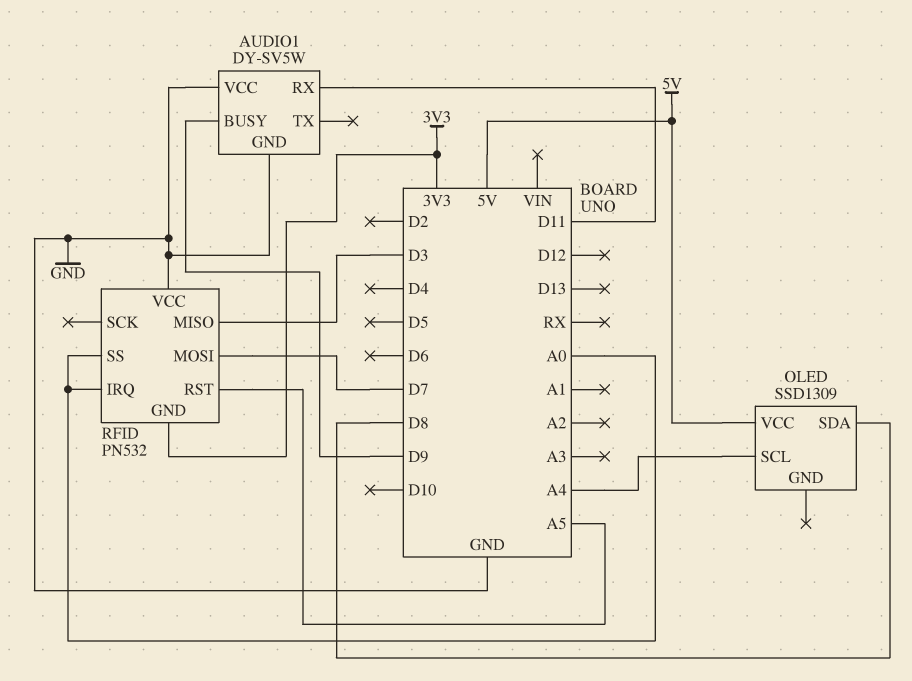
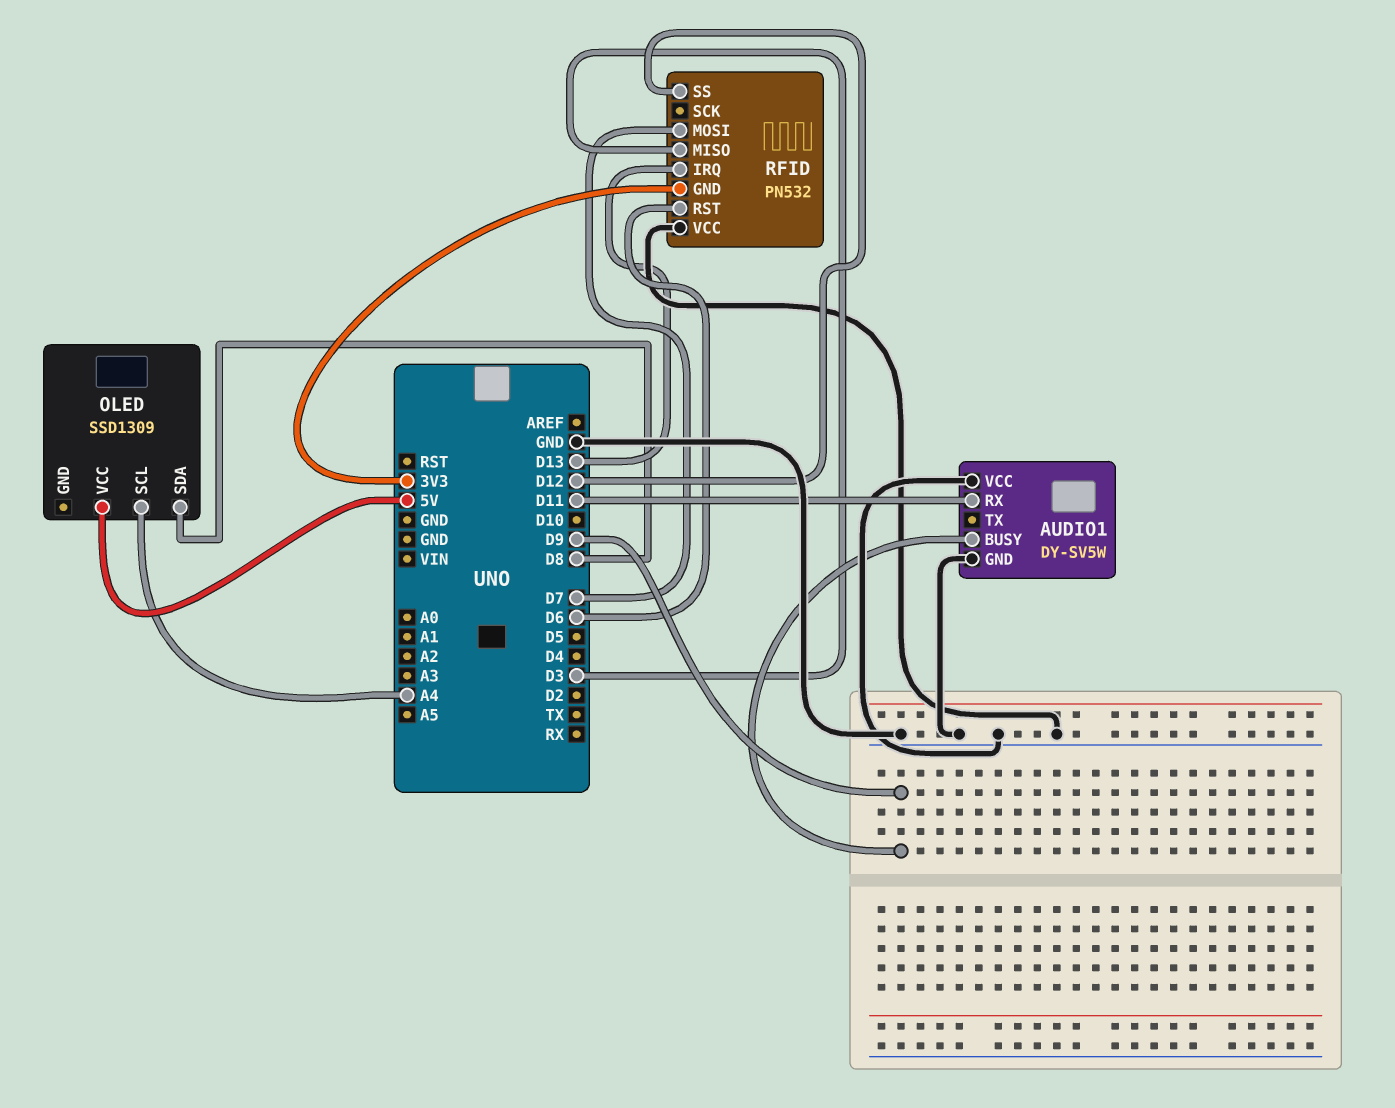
RFID pin IRQ: A0 -> D13
RFID pin RST: A5 -> D6
RFID pin SS: A0 -> D12

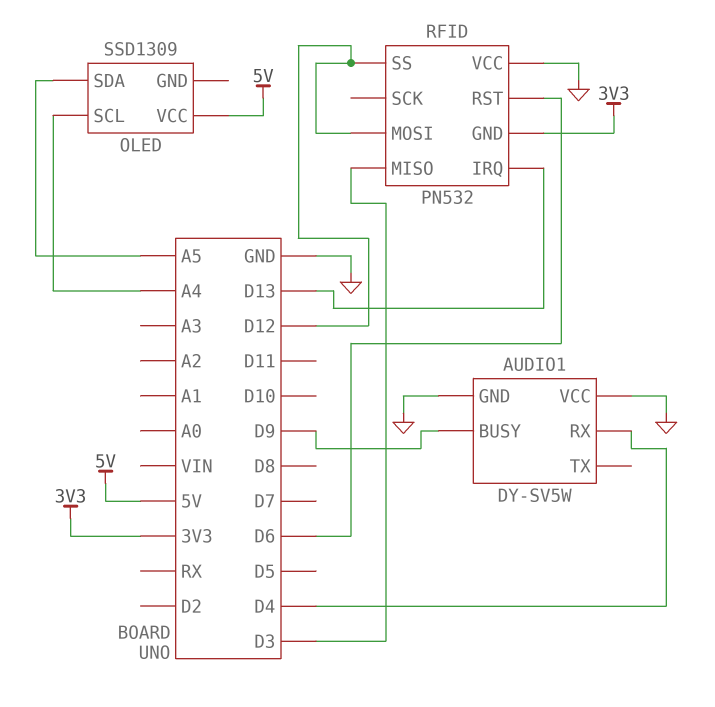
AUDIO1 pin RX: D11 -> D4
OLED pin SDA: D8 -> A5
RFID pin MOSI: D7 -> D12

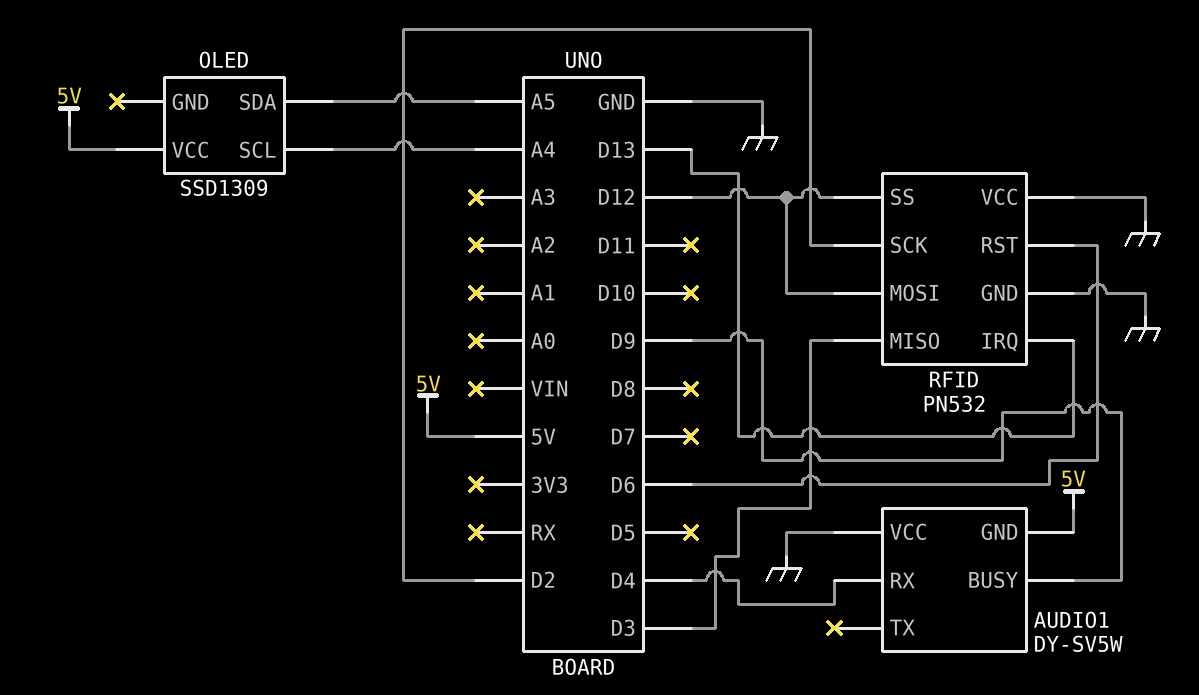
AUDIO1 pin GND: GND -> 5V
RFID pin GND: 3V3 -> GND
RFID pin SCK: none -> D2

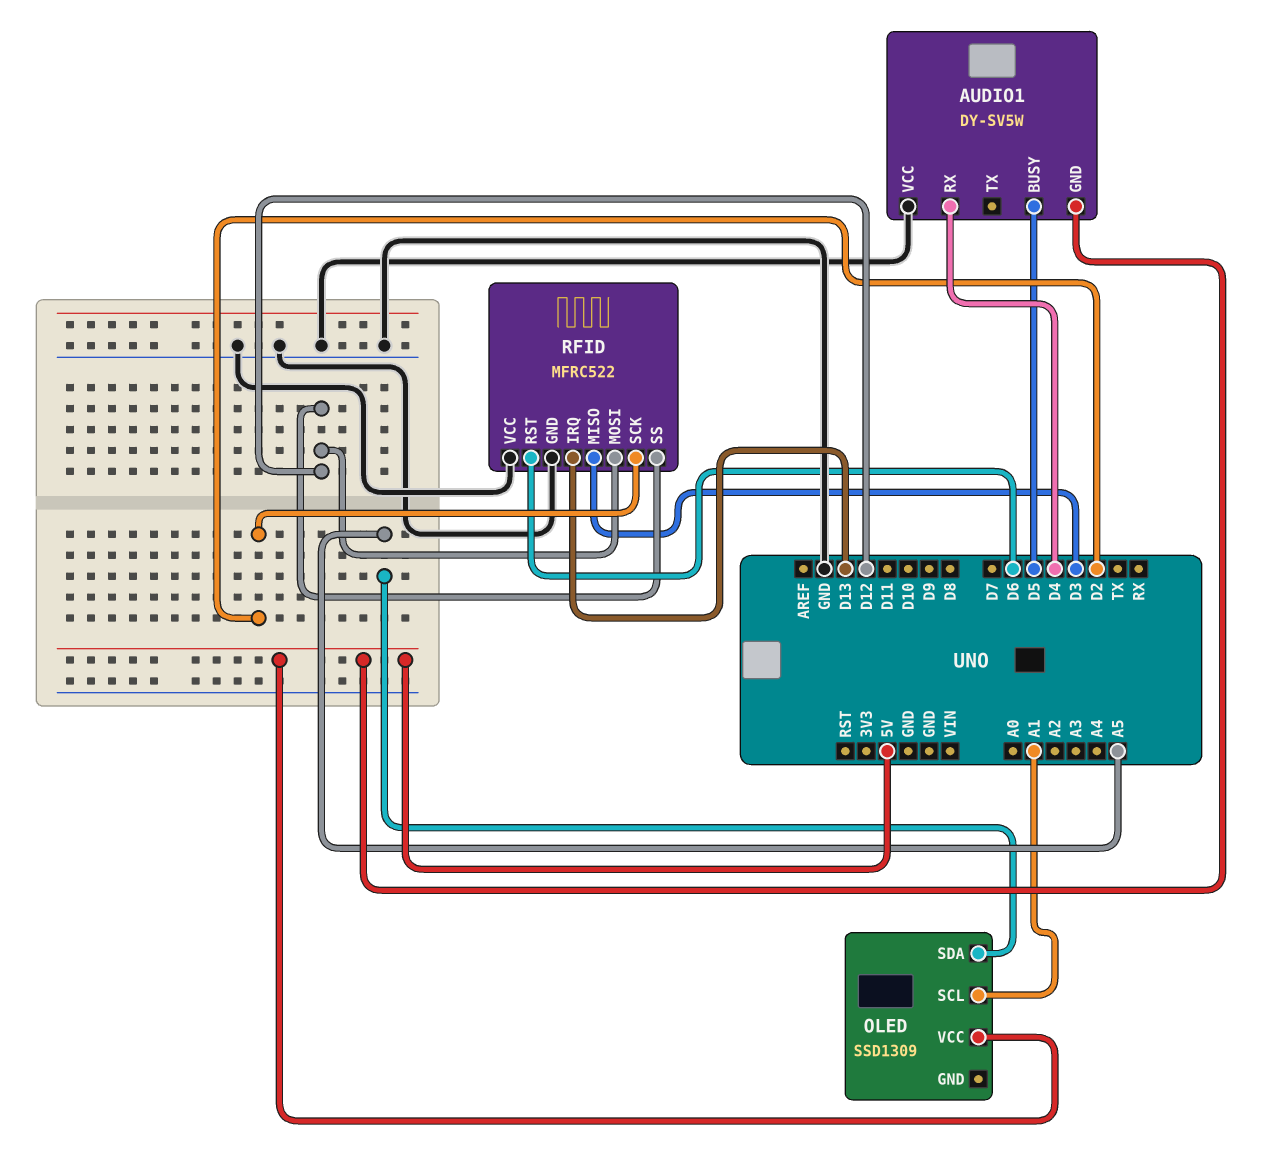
AUDIO1 pin BUSY: D9 -> D5
OLED pin SCL: A4 -> A1
RFID: PN532 -> MFRC522

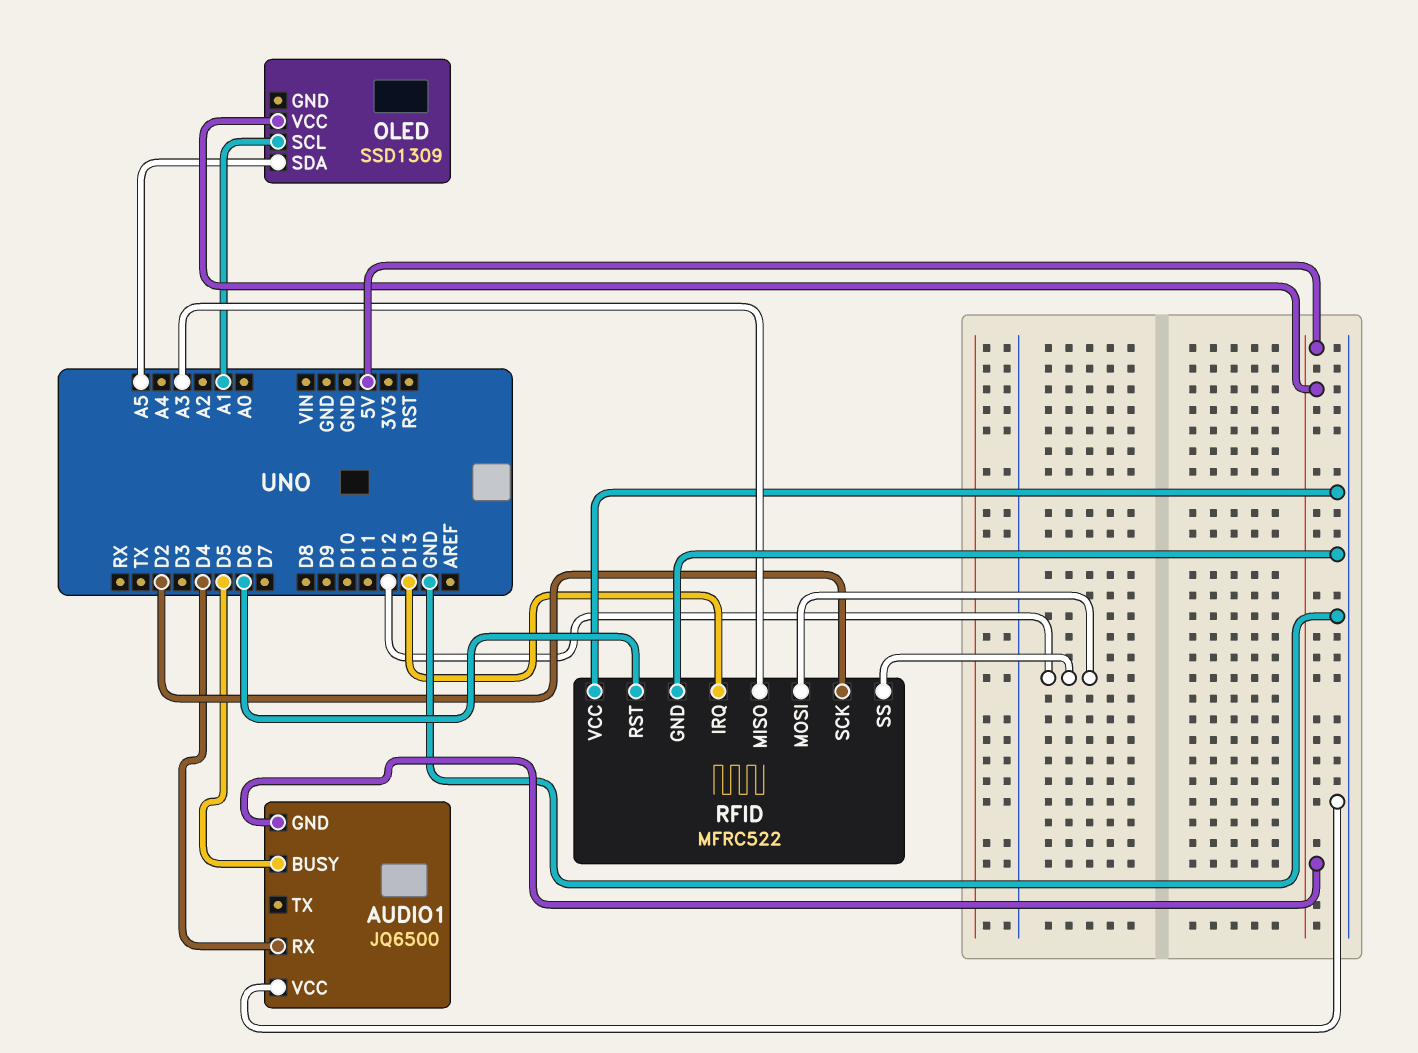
AUDIO1: DY-SV5W -> JQ6500
RFID pin MISO: D3 -> A3

